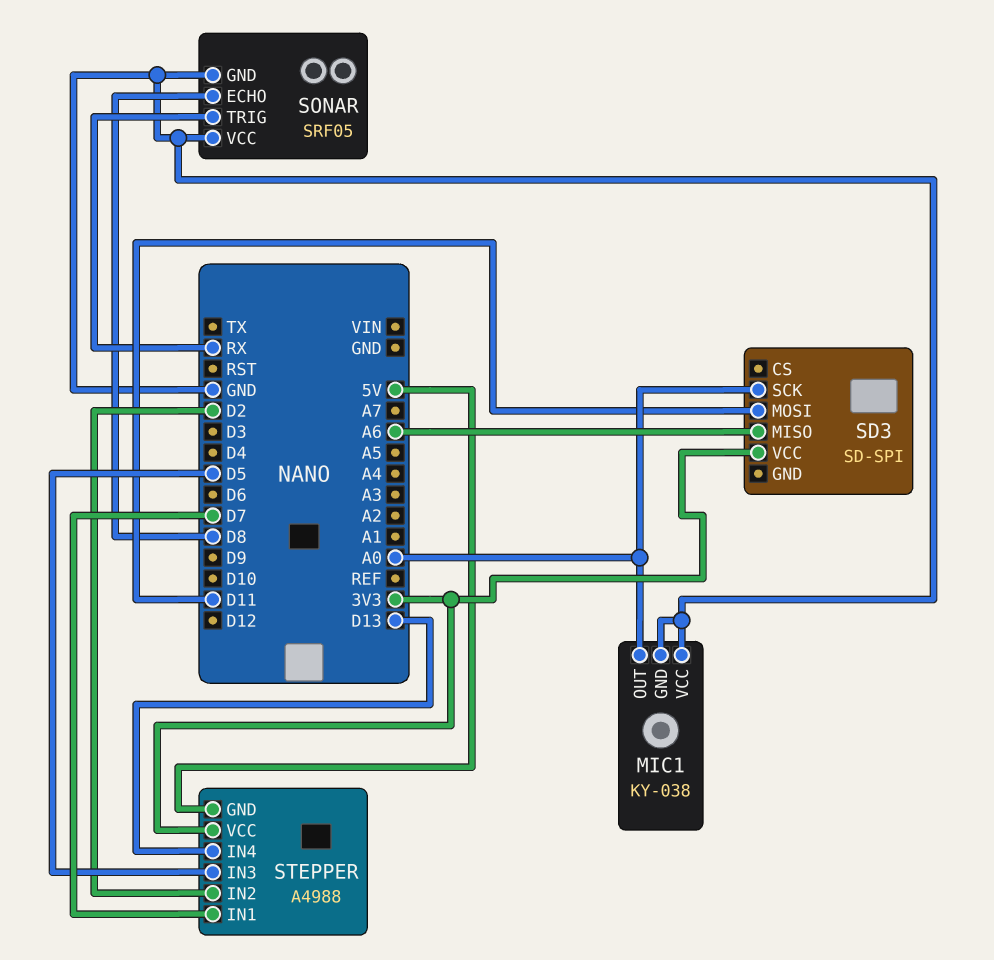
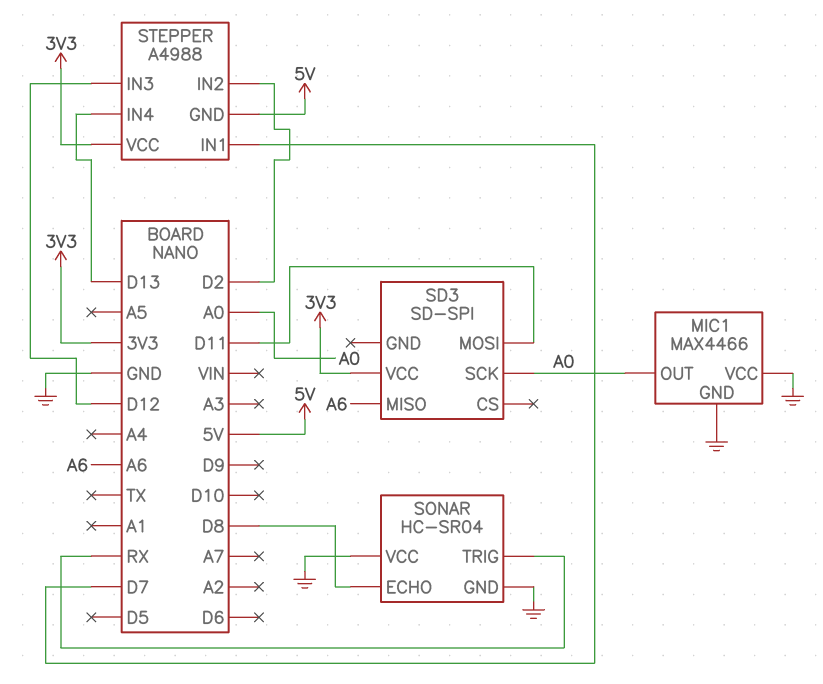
MIC1: KY-038 -> MAX4466
SONAR: SRF05 -> HC-SR04
STEPPER pin IN3: D5 -> D12

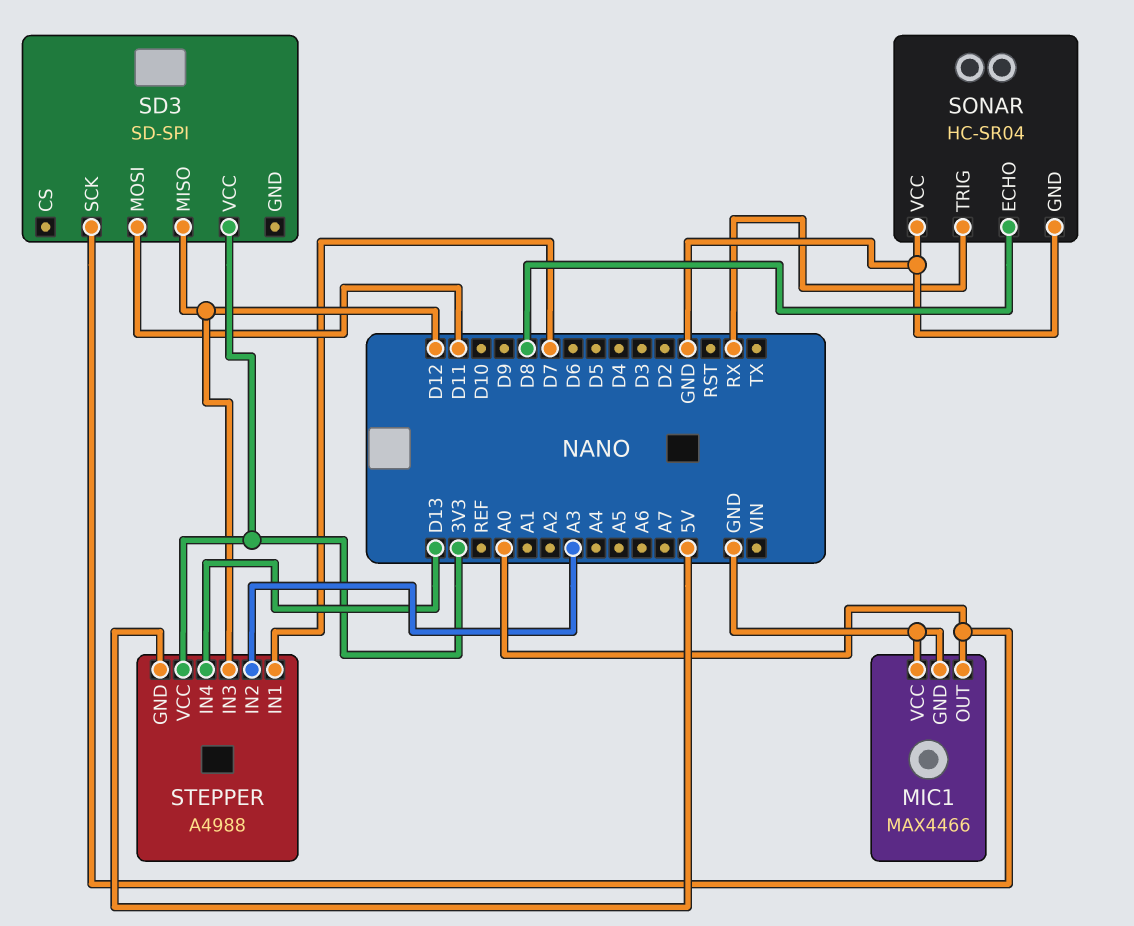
SD3 pin MISO: A6 -> D12
STEPPER pin IN2: D2 -> A3

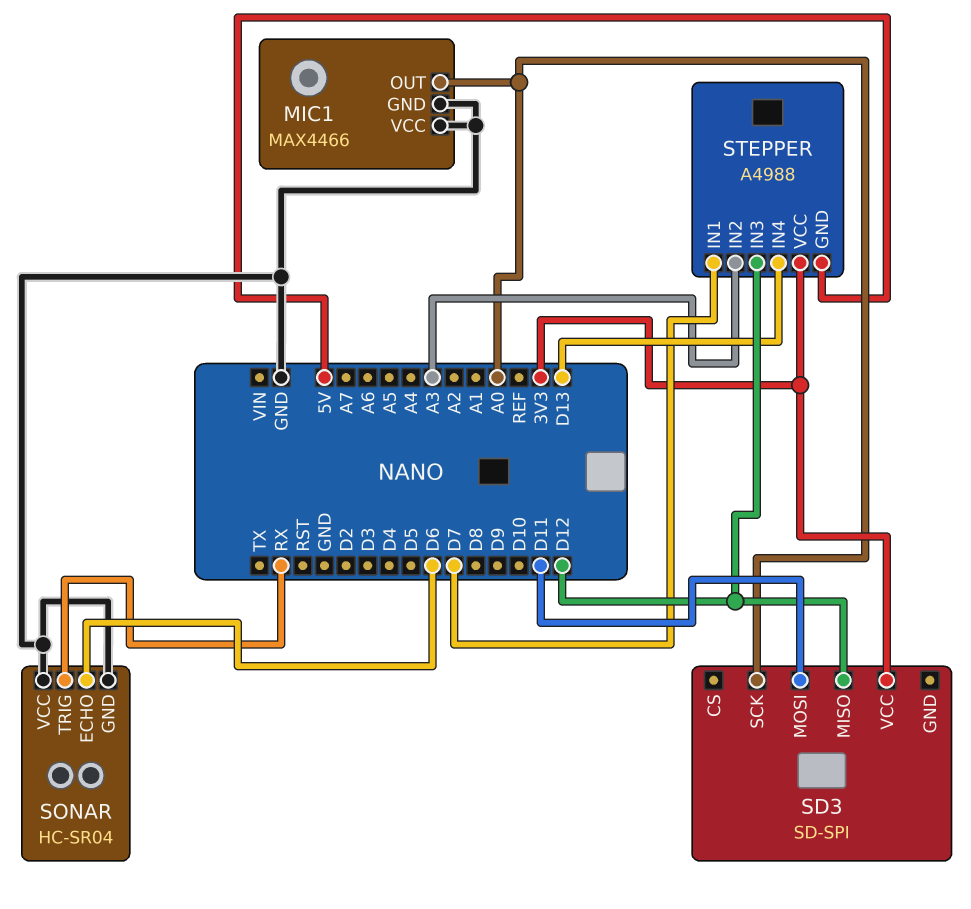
SONAR pin ECHO: D8 -> D6

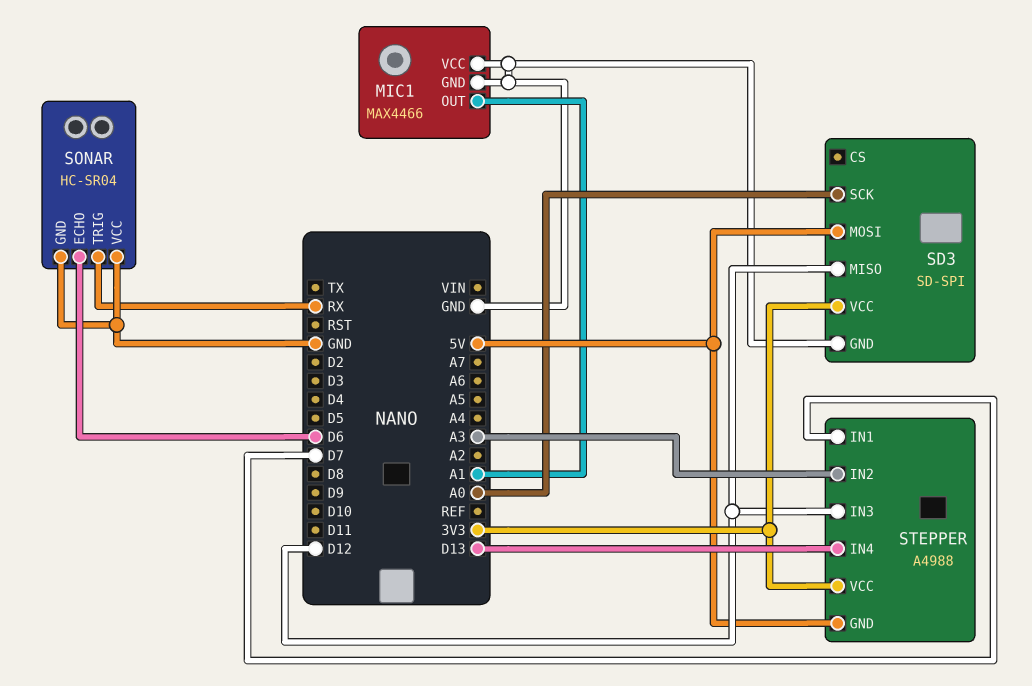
MIC1 pin OUT: A0 -> A1
SD3 pin GND: none -> GND
SD3 pin MOSI: D11 -> 5V

